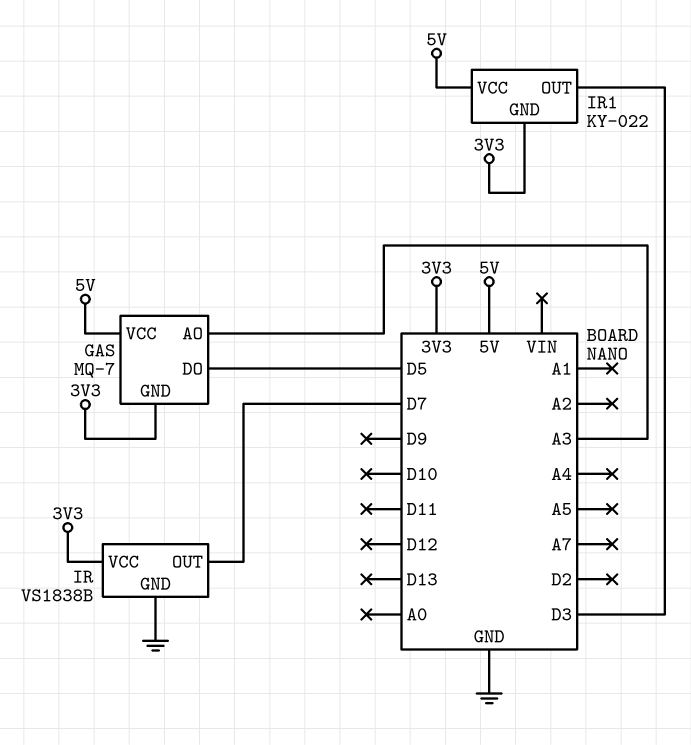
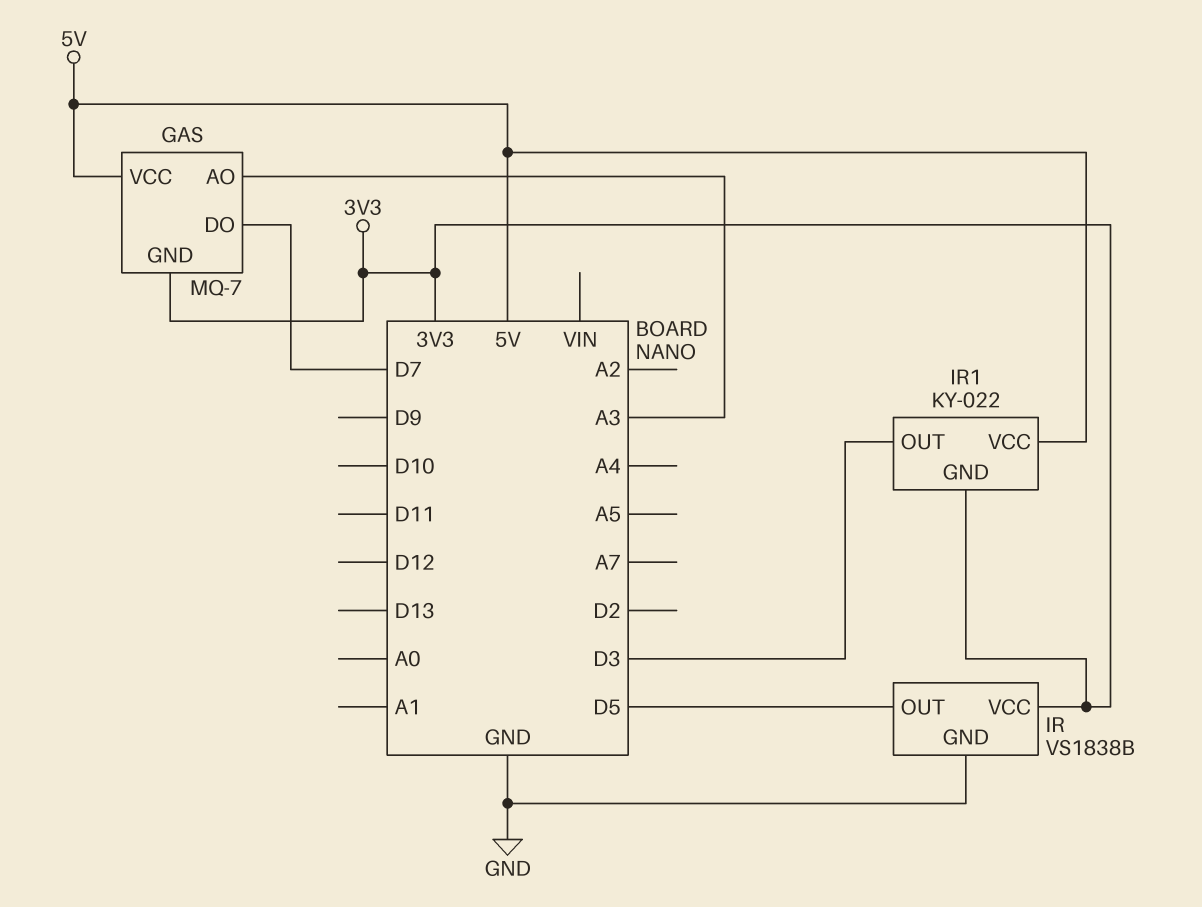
GAS pin DO: D5 -> D7
IR pin OUT: D7 -> D5

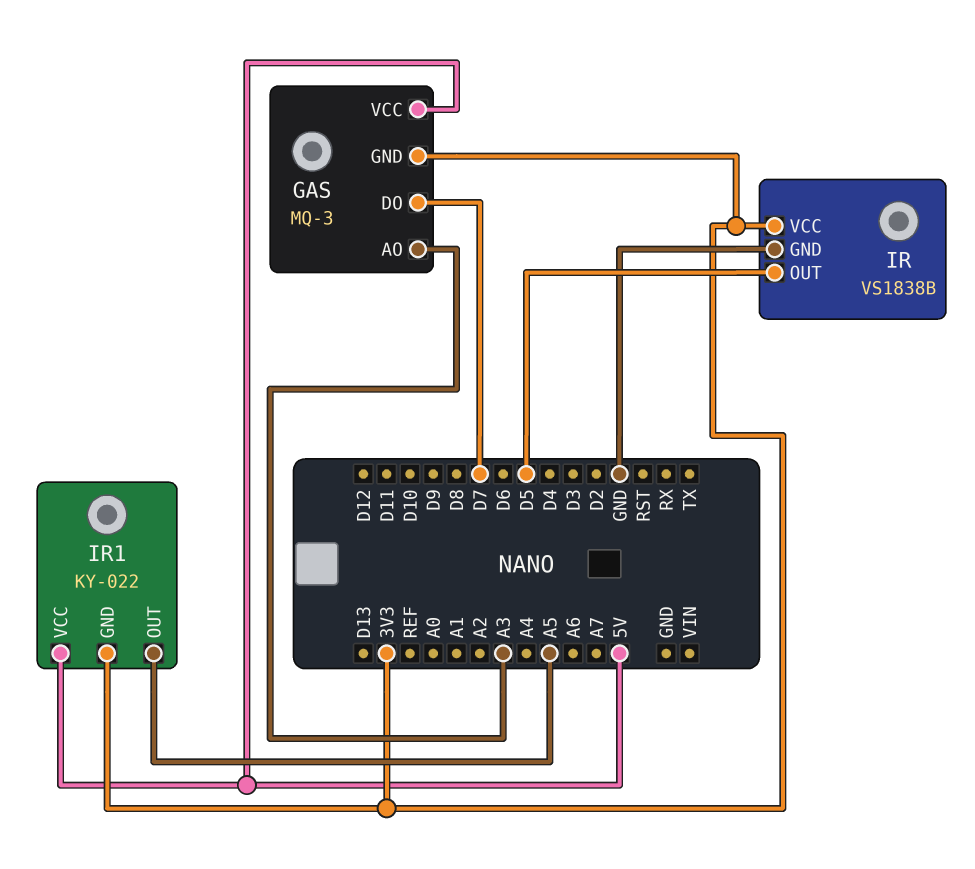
GAS: MQ-7 -> MQ-3
IR1 pin OUT: D3 -> A5

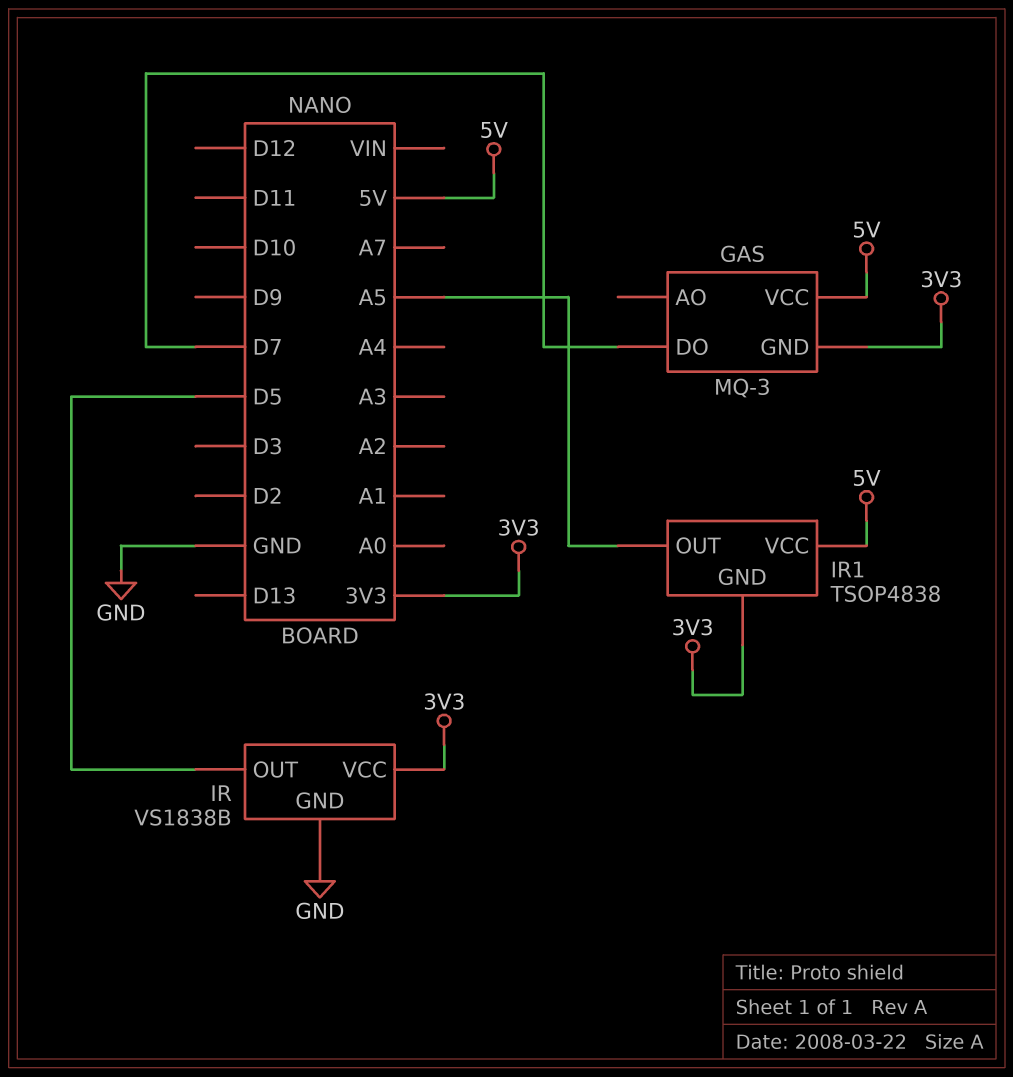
GAS pin AO: A3 -> none
IR1: KY-022 -> TSOP4838

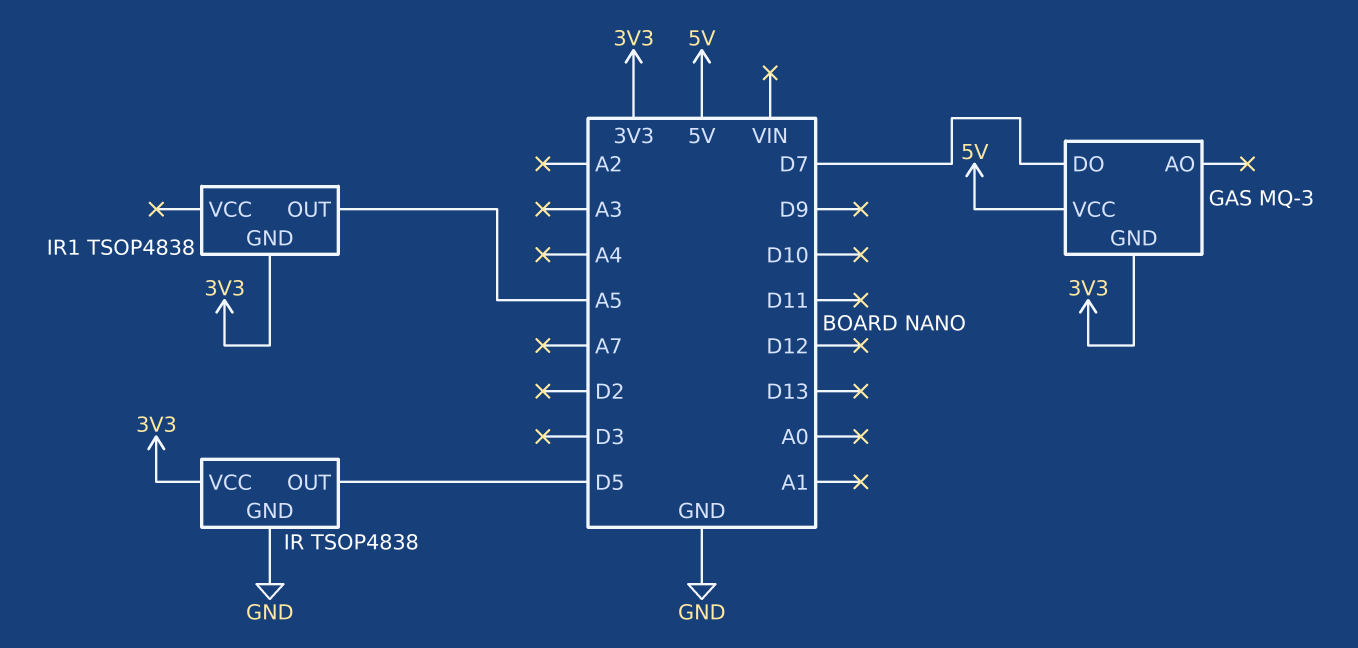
IR: VS1838B -> TSOP4838
IR1 pin VCC: 5V -> none

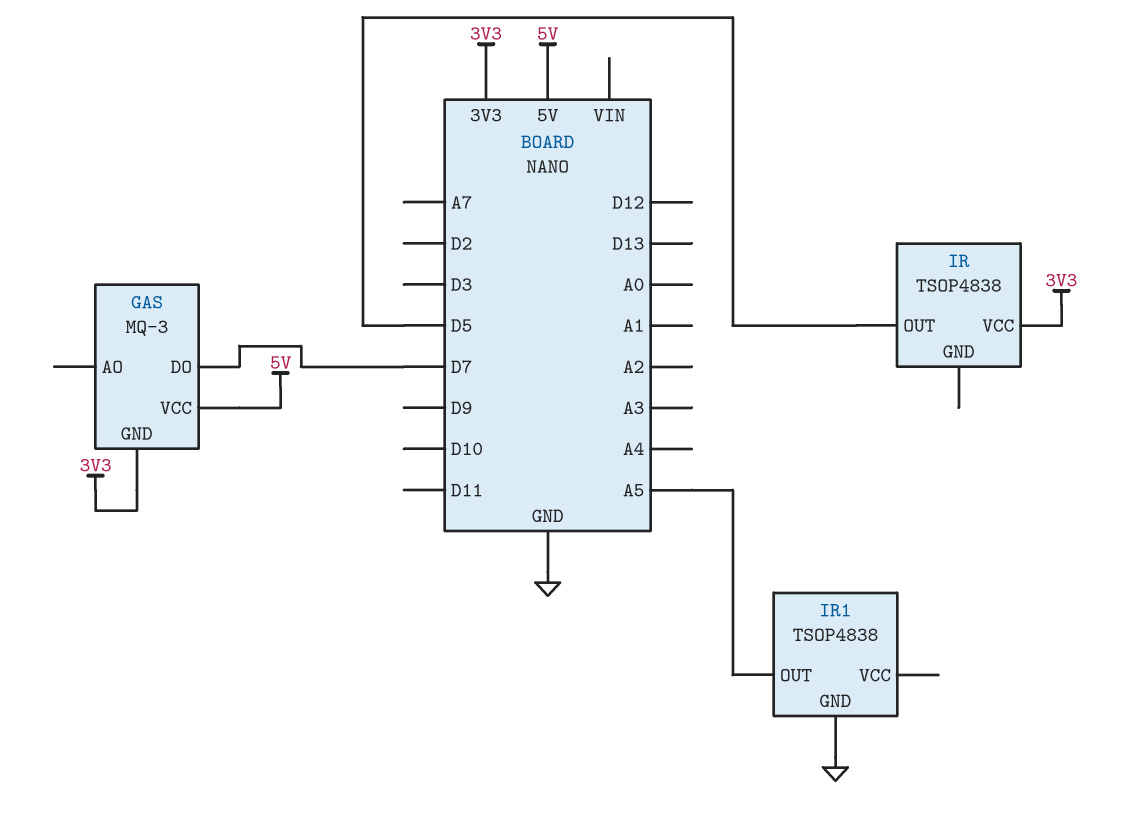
IR pin GND: GND -> none
IR1 pin GND: 3V3 -> GND

